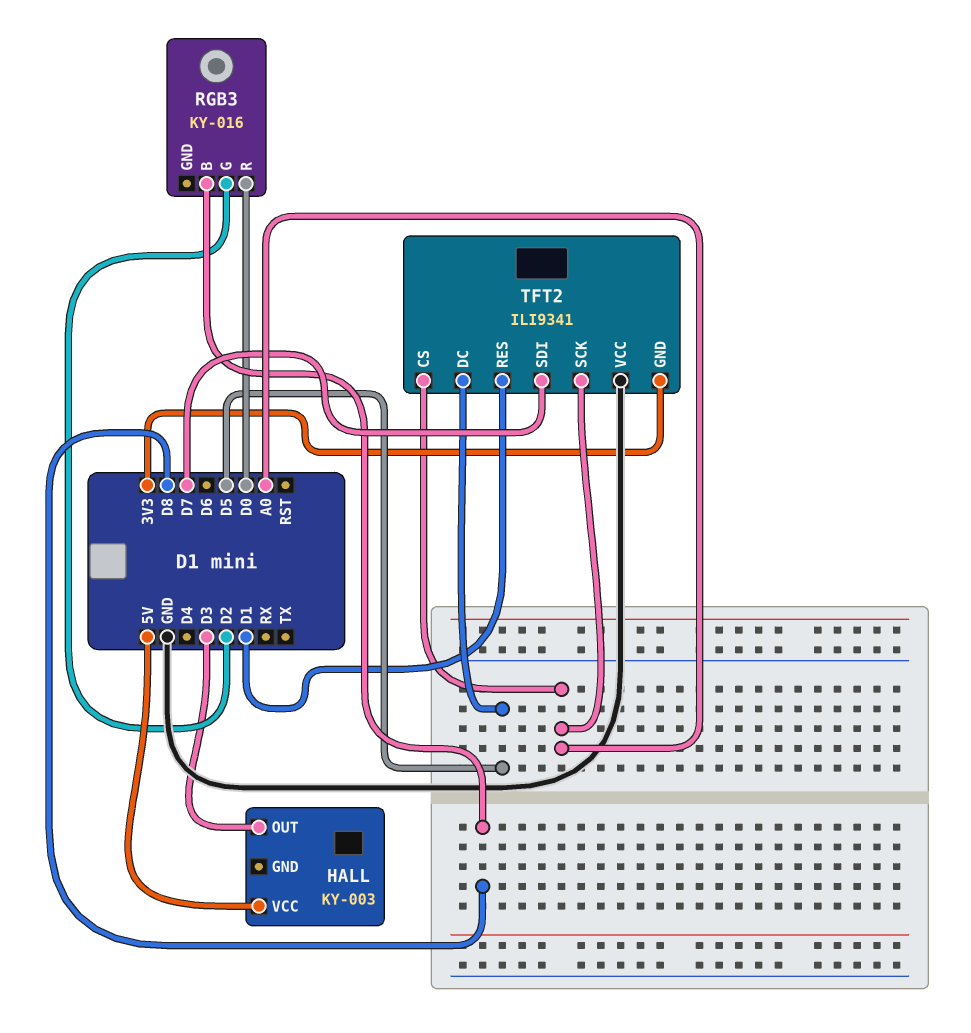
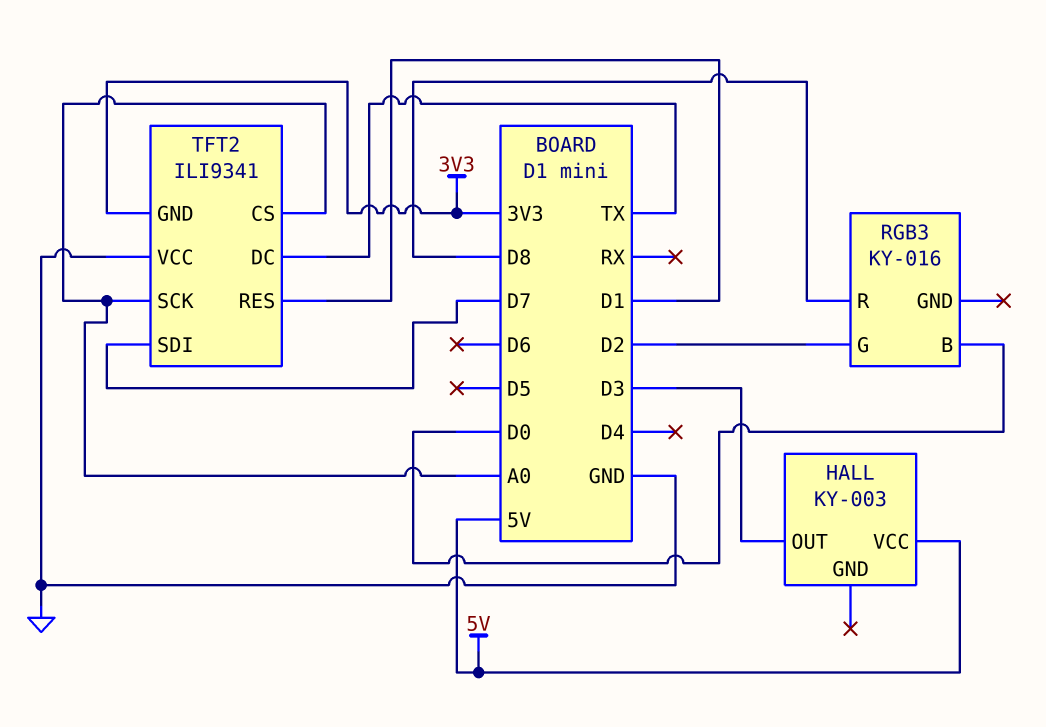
RGB3 pin B: D8 -> D0
RGB3 pin R: D0 -> D8
TFT2 pin DC: D5 -> TX

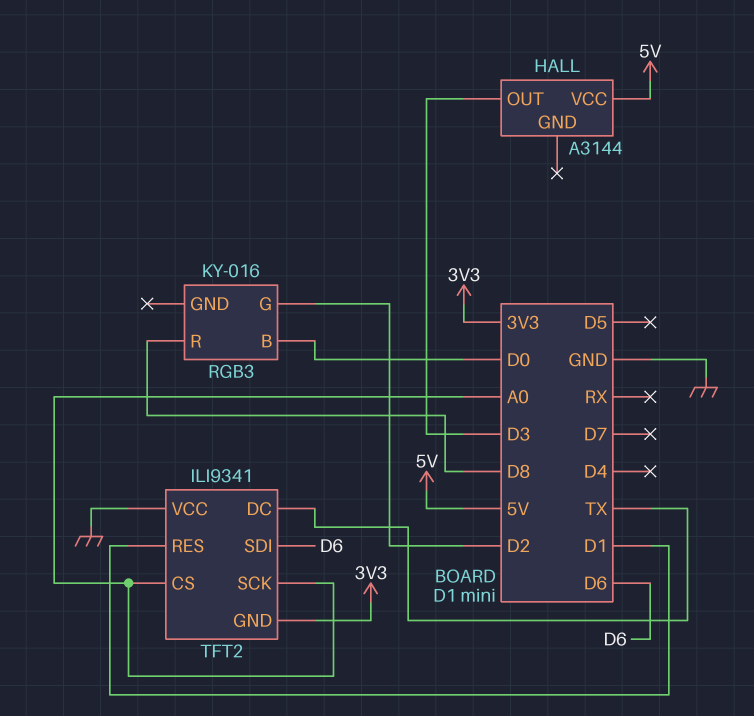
HALL: KY-003 -> A3144
TFT2 pin SDI: D7 -> D6

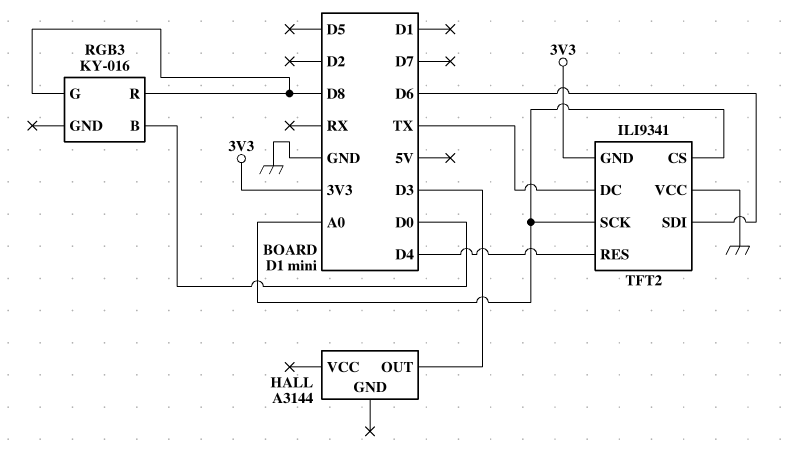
HALL pin VCC: 5V -> none
RGB3 pin G: D2 -> D8
TFT2 pin RES: D1 -> D4

